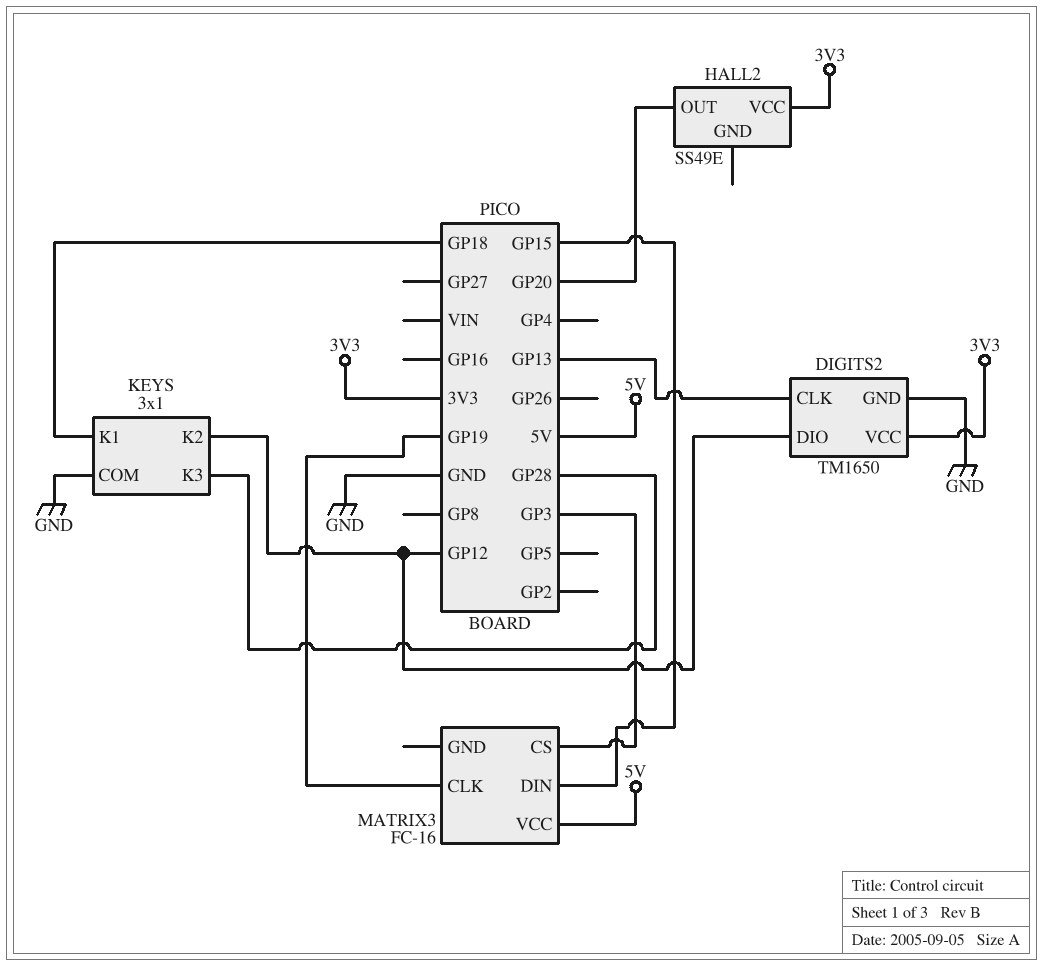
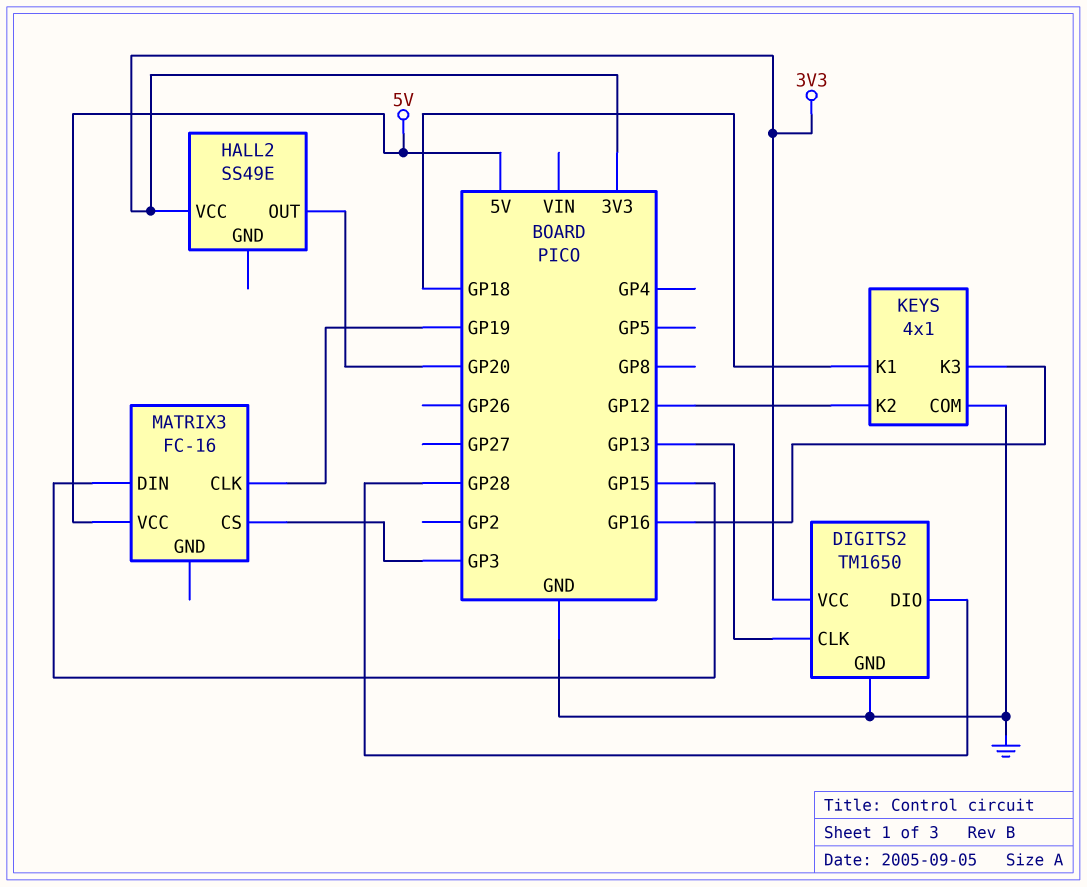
DIGITS2 pin DIO: GP12 -> GP28
KEYS: 3x1 -> 4x1
KEYS pin K3: GP28 -> GP16

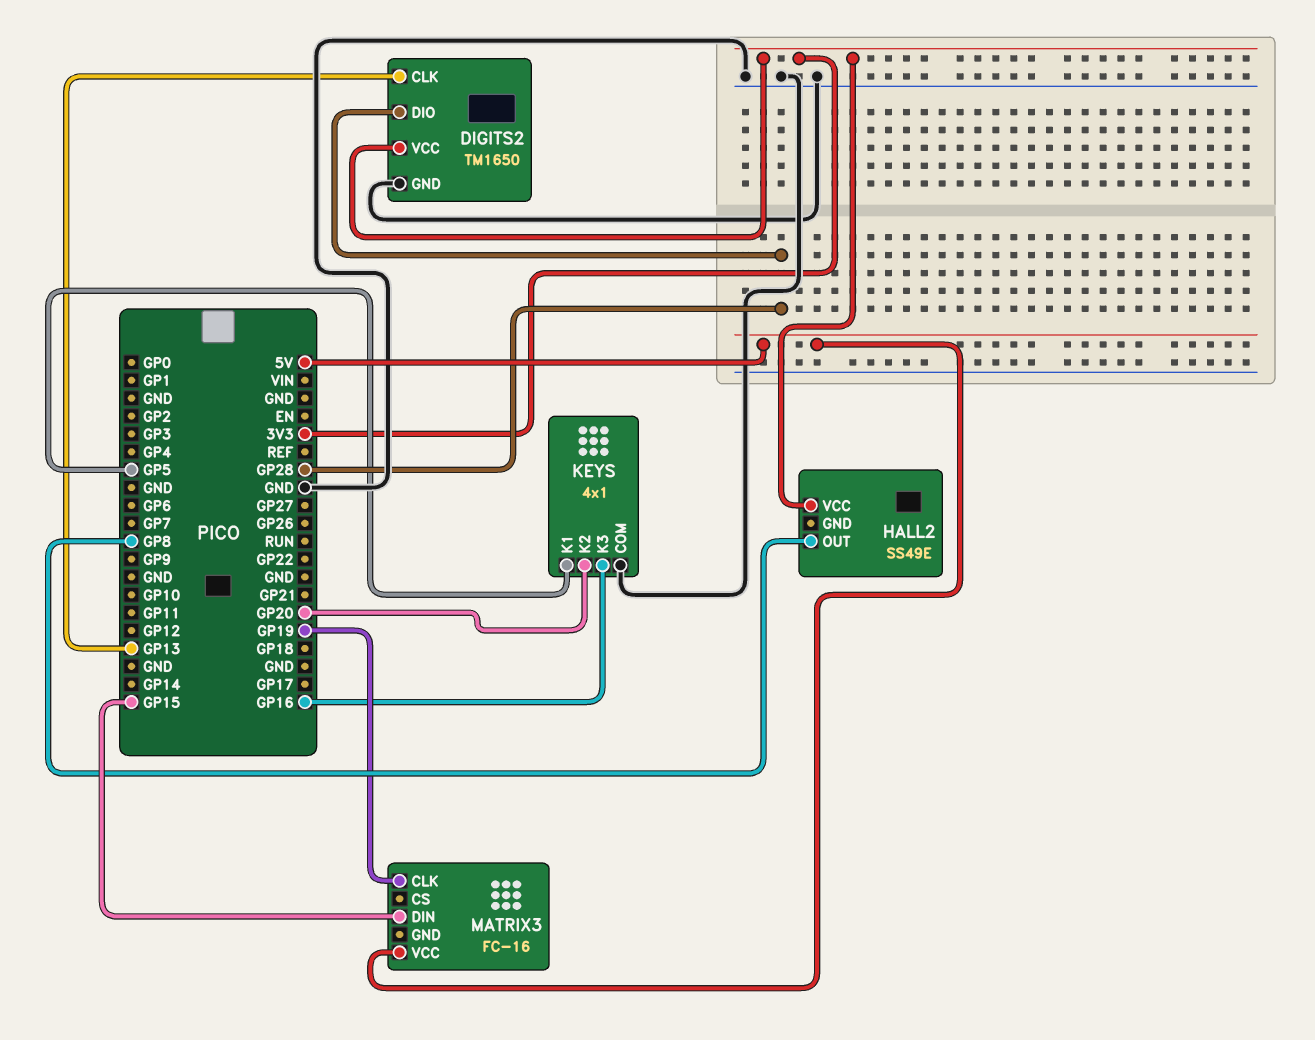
HALL2 pin OUT: GP20 -> GP8
KEYS pin K1: GP18 -> GP5
KEYS pin K2: GP12 -> GP20
MATRIX3 pin CS: GP3 -> none

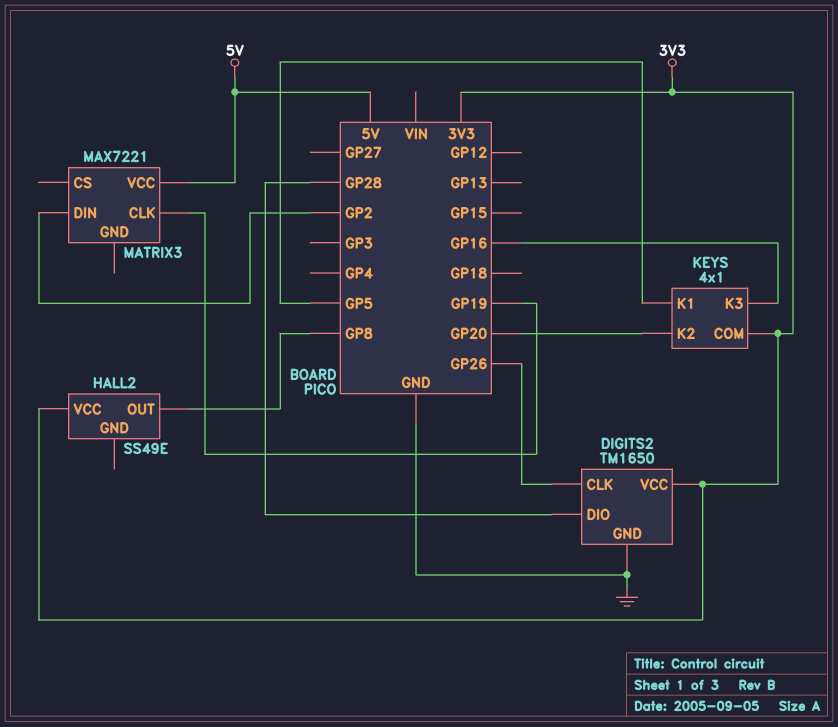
DIGITS2 pin CLK: GP13 -> GP26
KEYS pin COM: GND -> 3V3
MATRIX3: FC-16 -> MAX7221
MATRIX3 pin DIN: GP15 -> GP2

